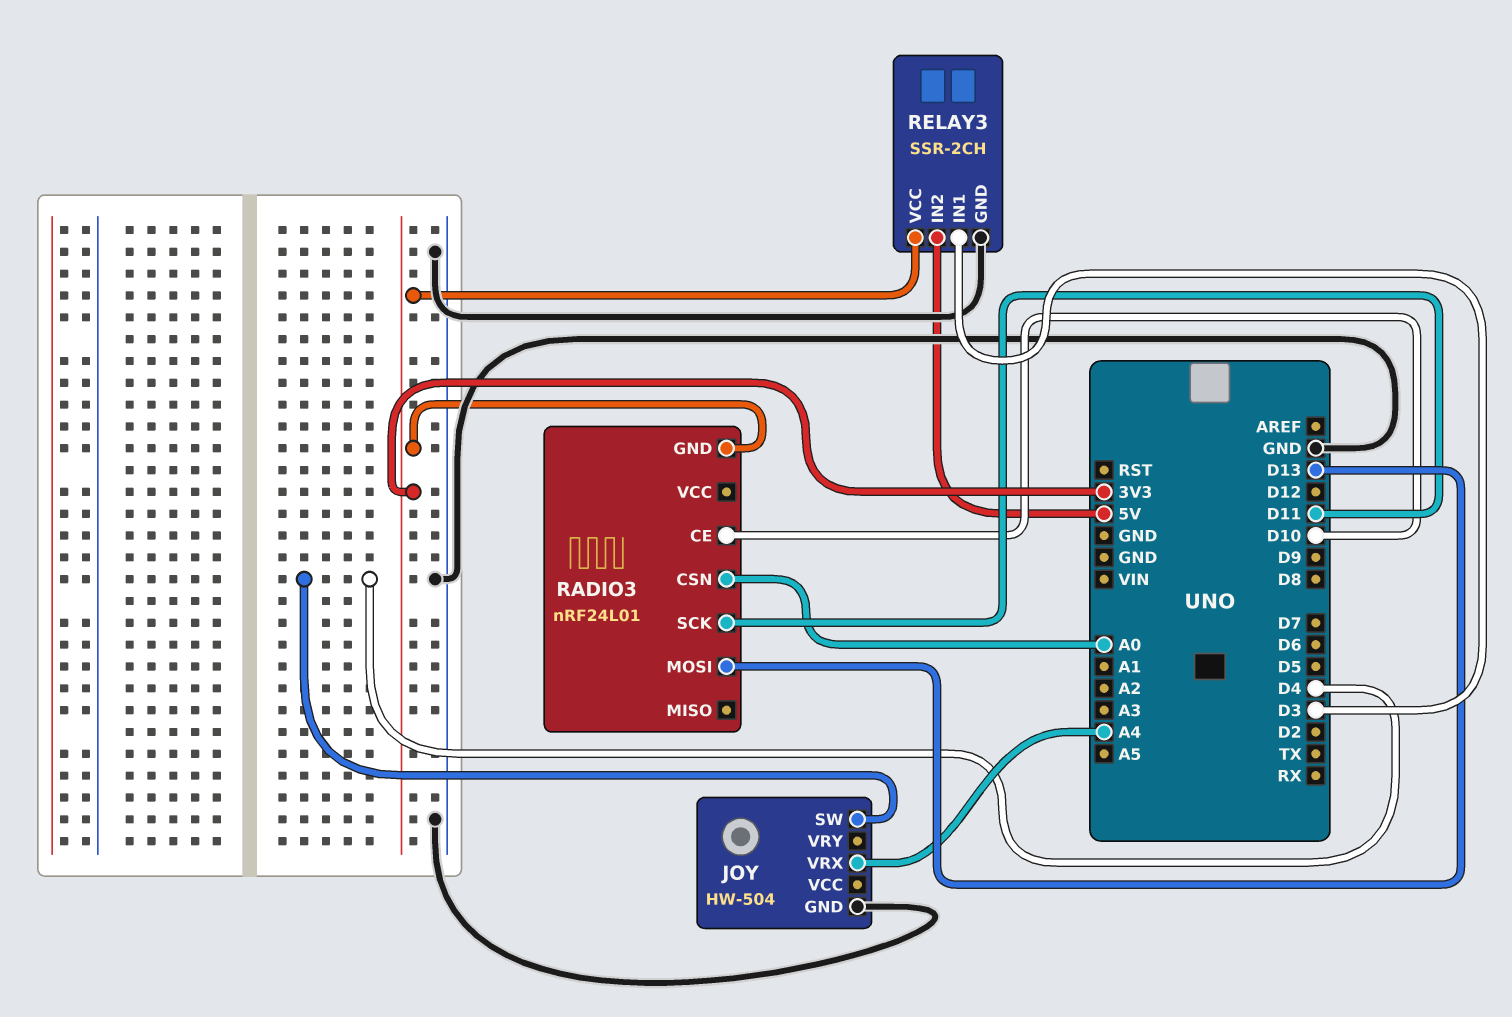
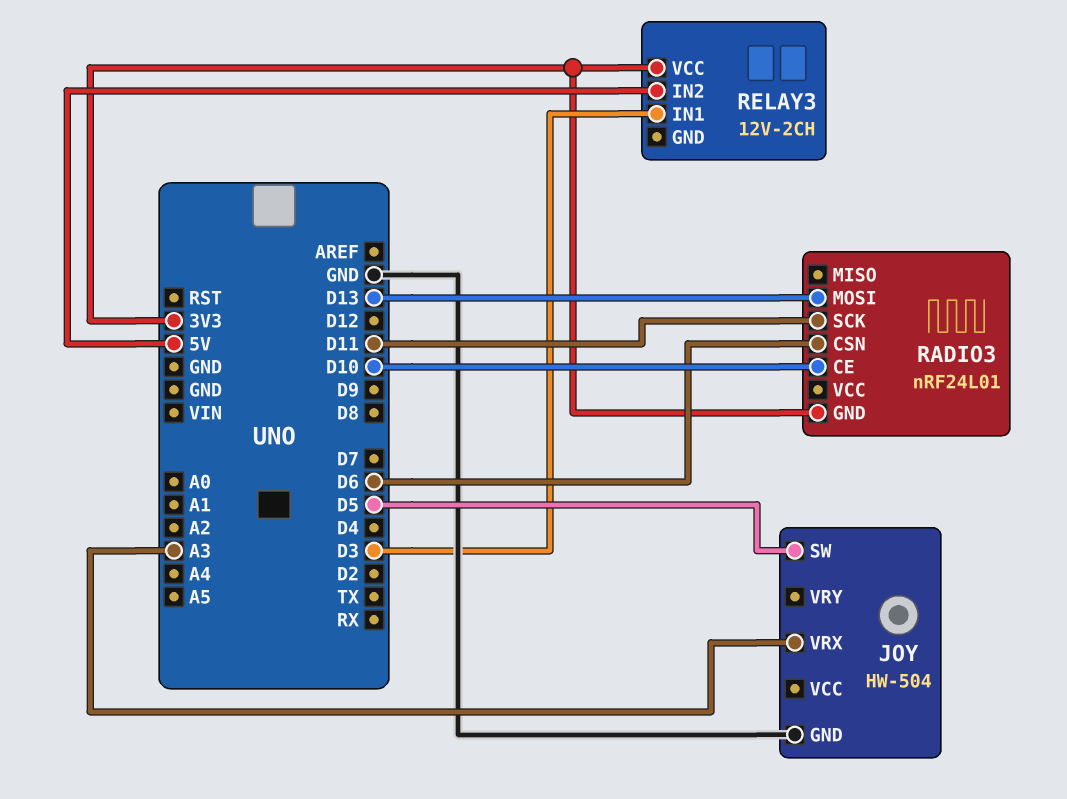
JOY pin SW: D4 -> D5
JOY pin VRX: A4 -> A3
RADIO3 pin CSN: A0 -> D6
RELAY3: SSR-2CH -> 12V-2CH
RELAY3 pin GND: GND -> none

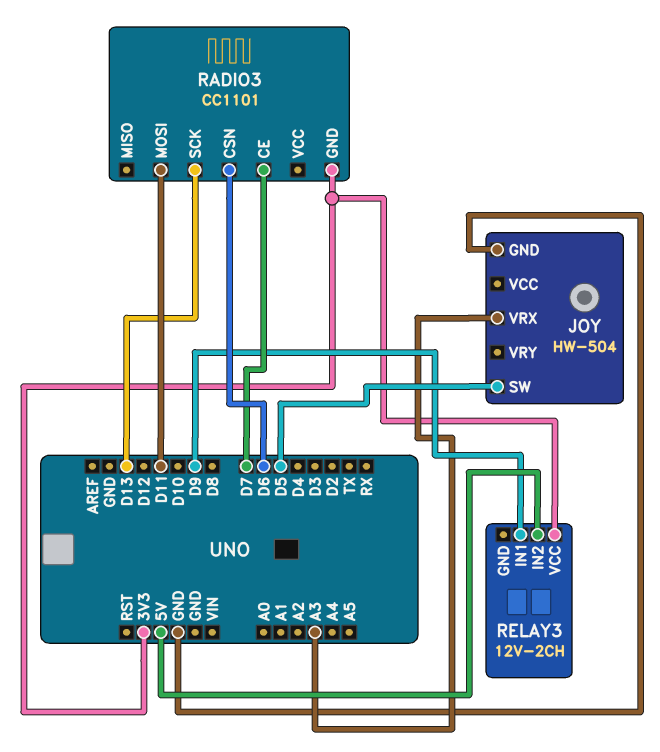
RADIO3: nRF24L01 -> CC1101
RADIO3 pin CE: D10 -> D7
RADIO3 pin MOSI: D13 -> D11
RADIO3 pin SCK: D11 -> D13
RELAY3 pin IN1: D3 -> D9

